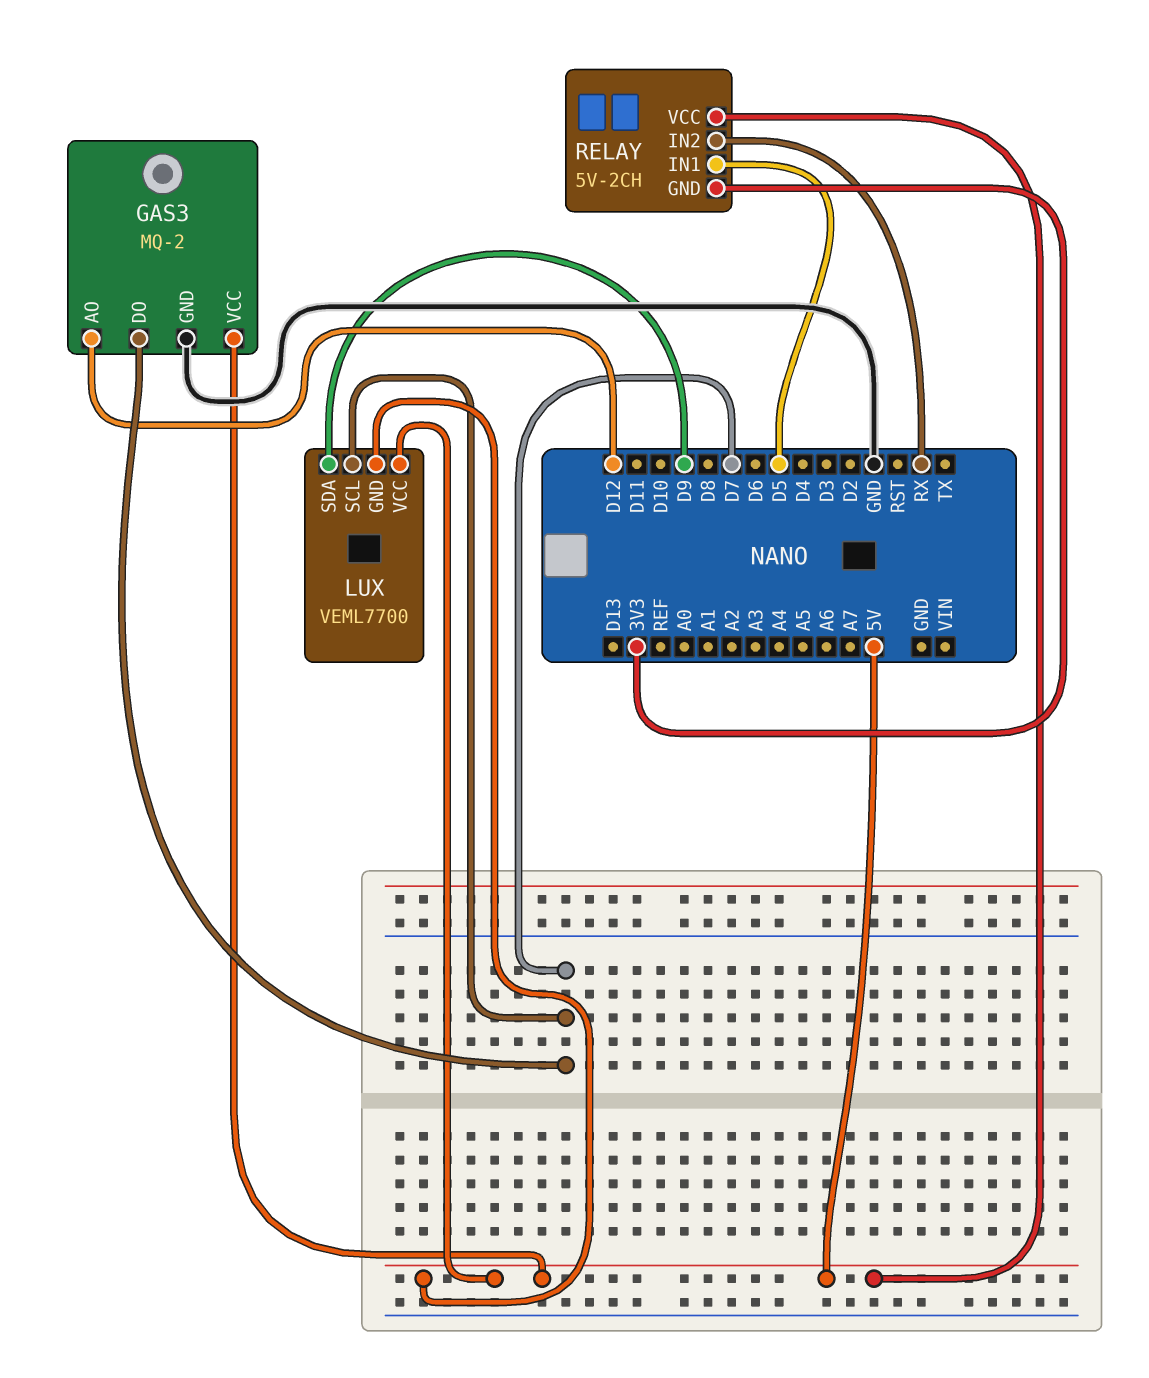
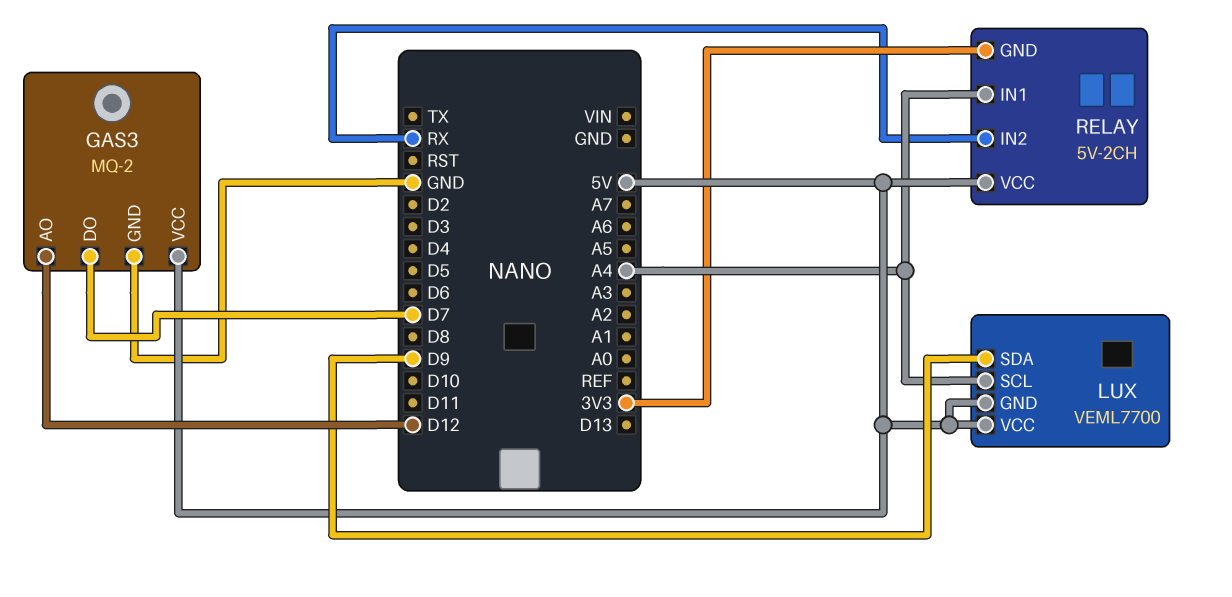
LUX pin SCL: D7 -> A4
RELAY pin IN1: D5 -> A4

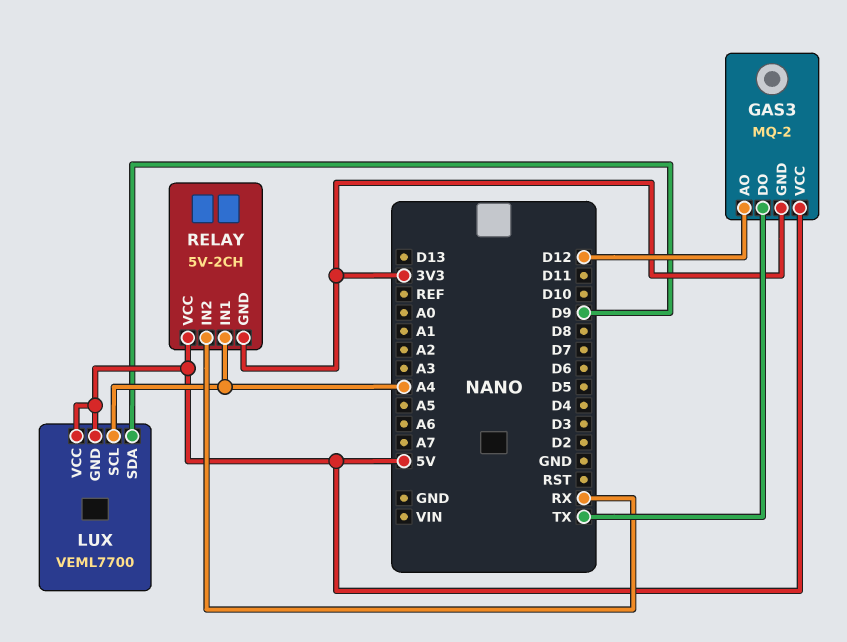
GAS3 pin DO: D7 -> TX
GAS3 pin GND: GND -> 3V3

